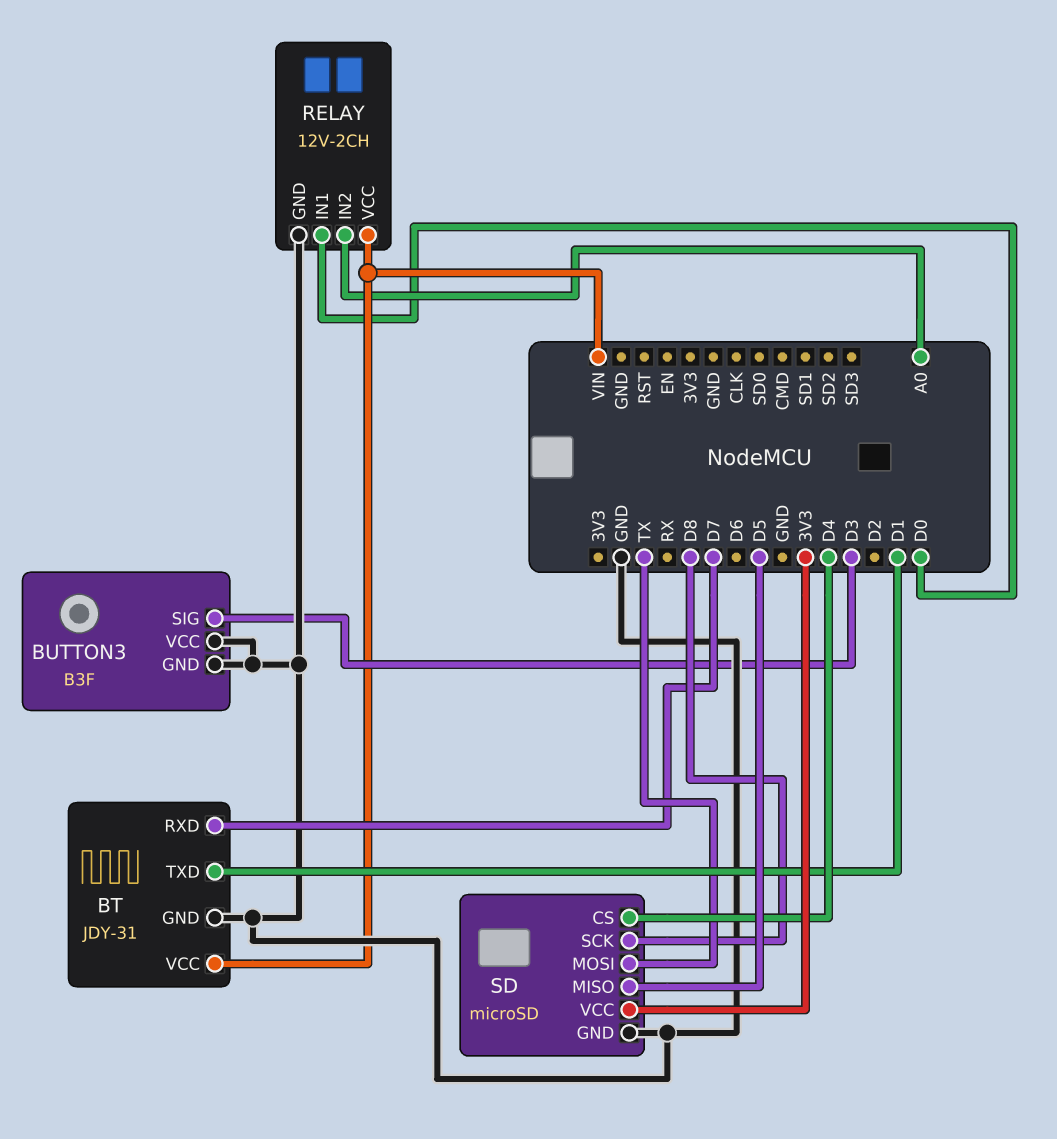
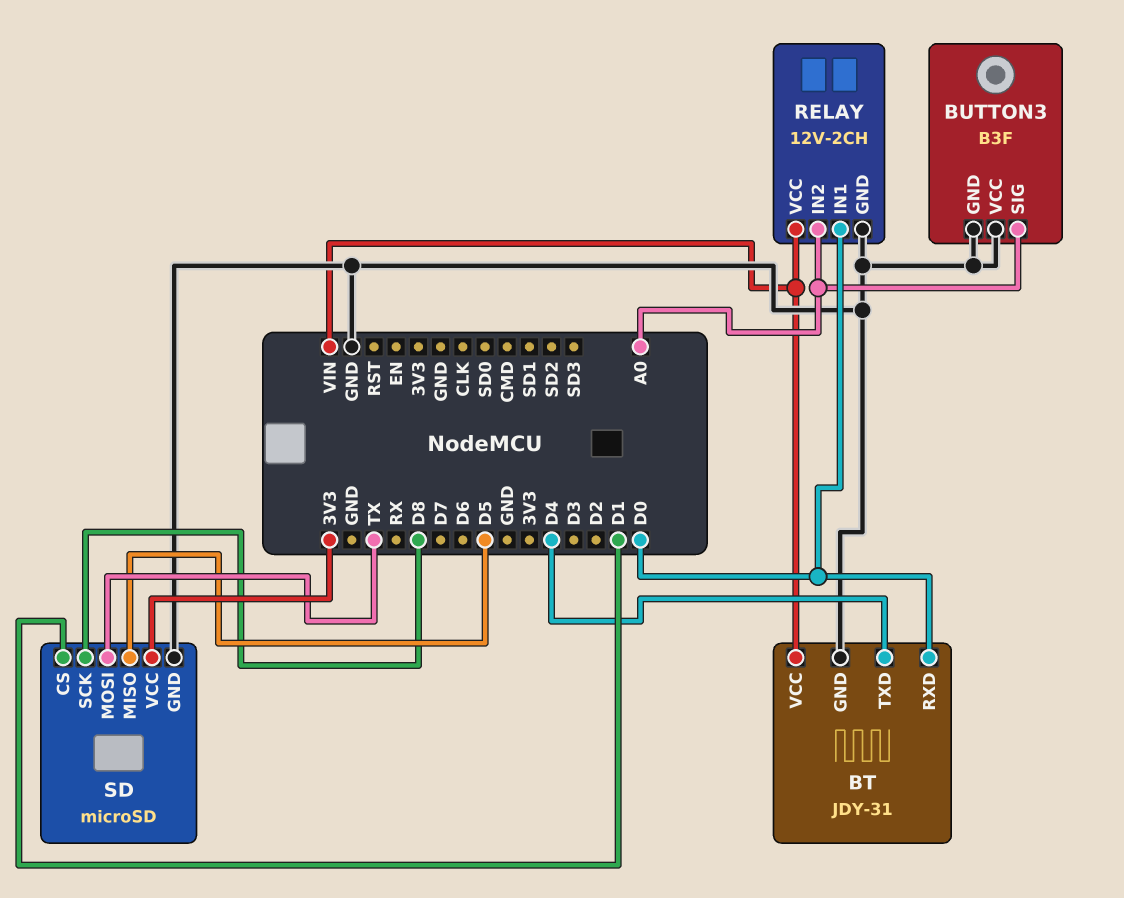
BT pin RXD: D7 -> D0
BT pin TXD: D1 -> D4
BUTTON3 pin SIG: D3 -> A0
SD pin CS: D4 -> D1

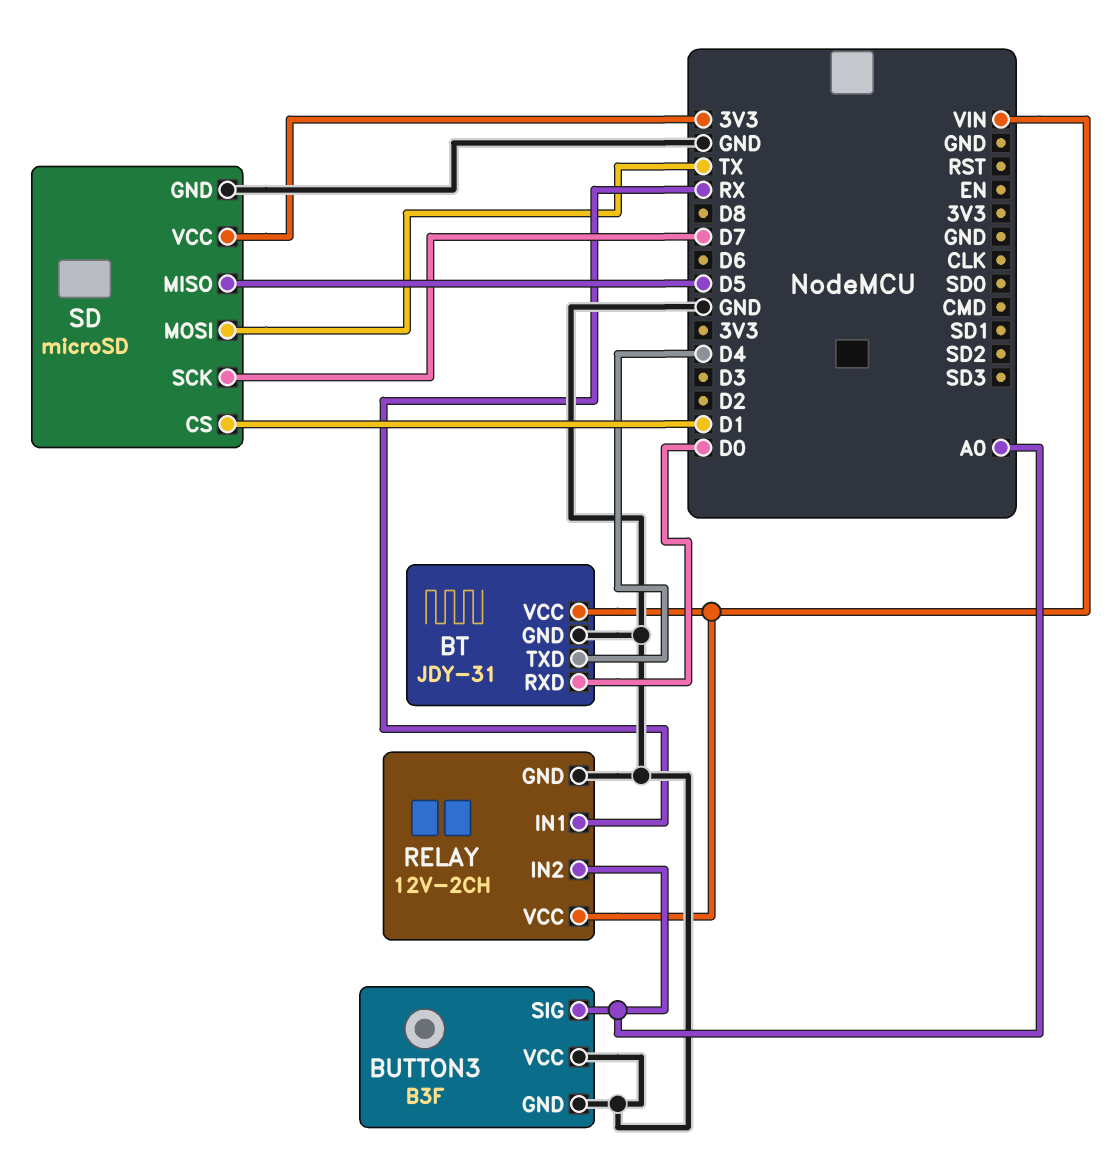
RELAY pin IN1: D0 -> RX
SD pin SCK: D8 -> D7

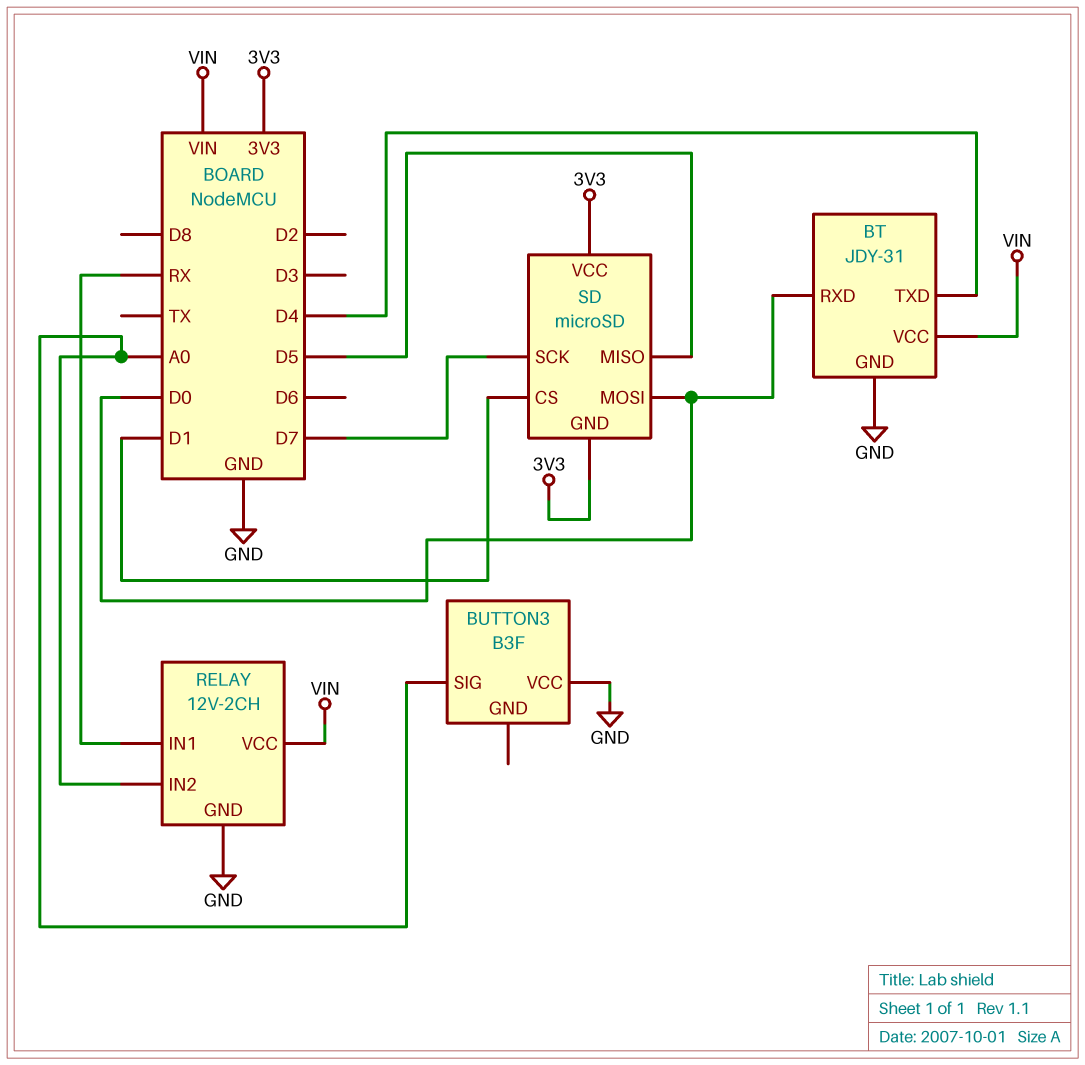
BUTTON3 pin GND: GND -> none
SD pin GND: GND -> 3V3
SD pin MOSI: TX -> D0

